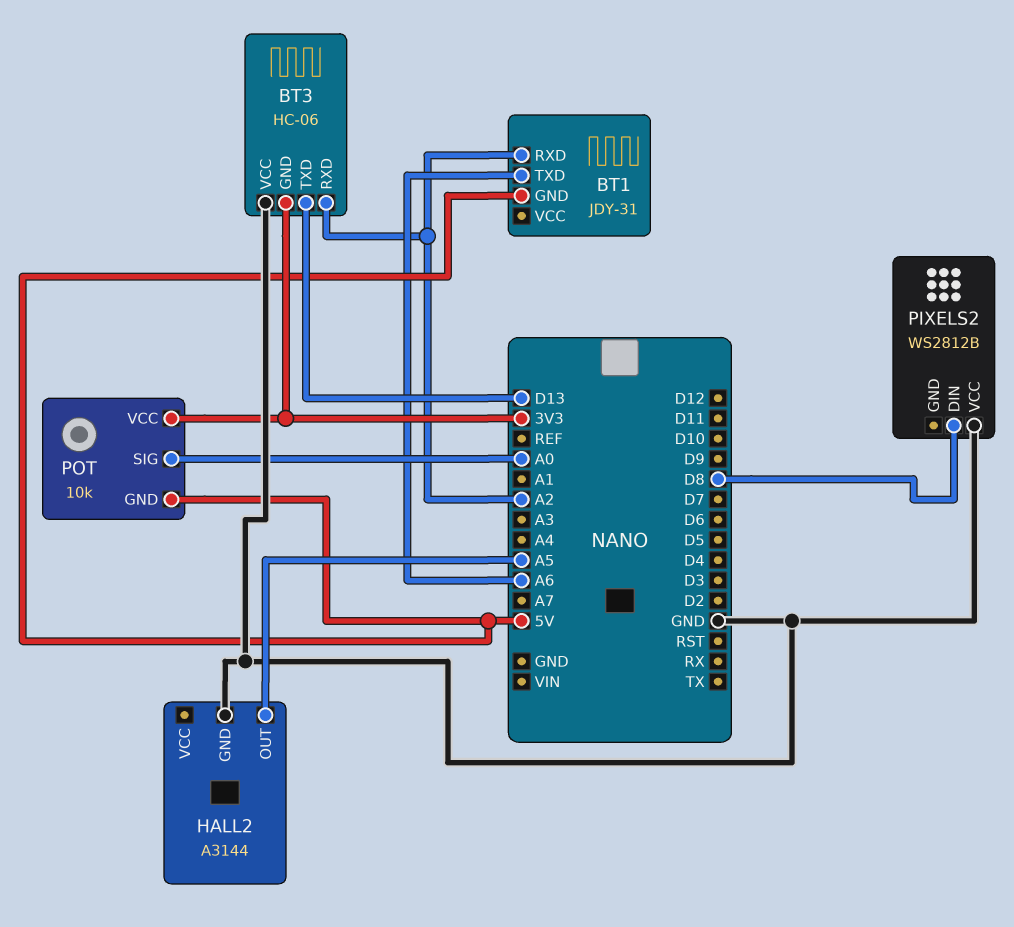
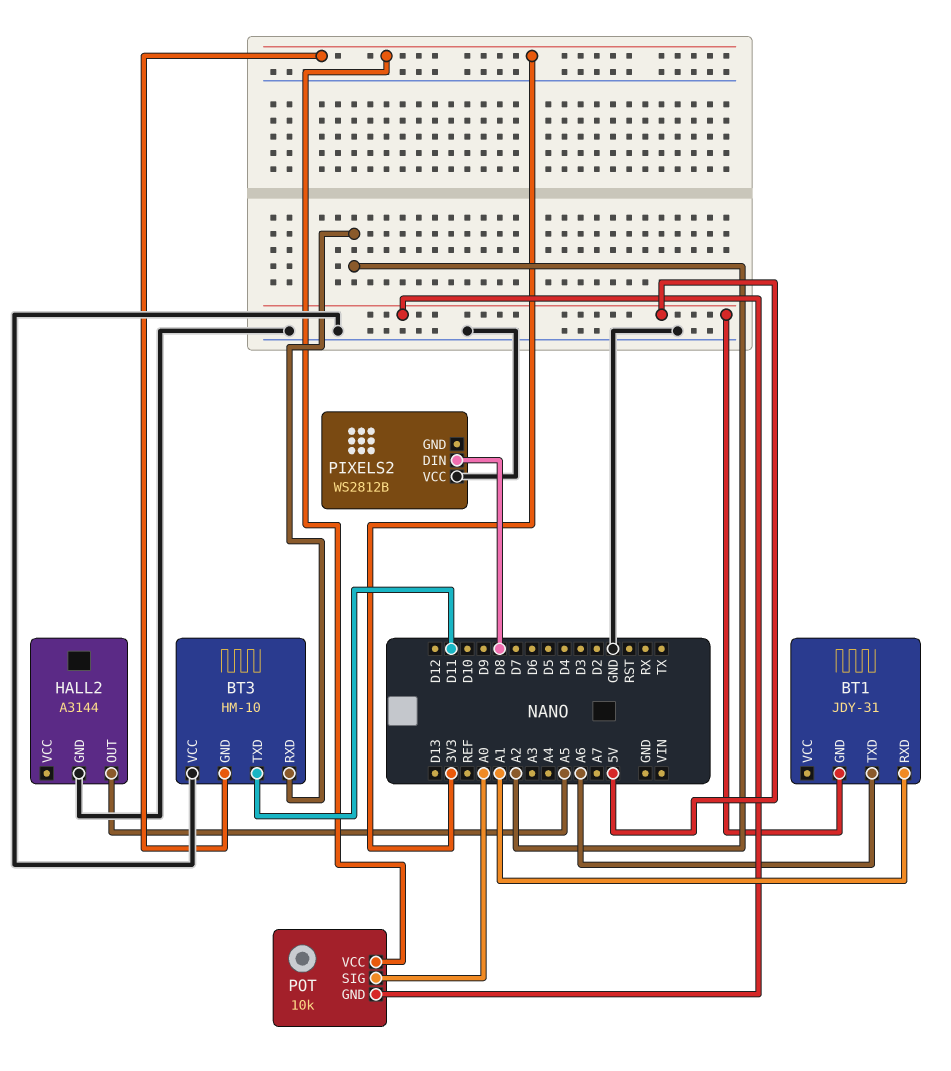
BT1 pin RXD: A2 -> A1
BT3: HC-06 -> HM-10
BT3 pin TXD: D13 -> D11

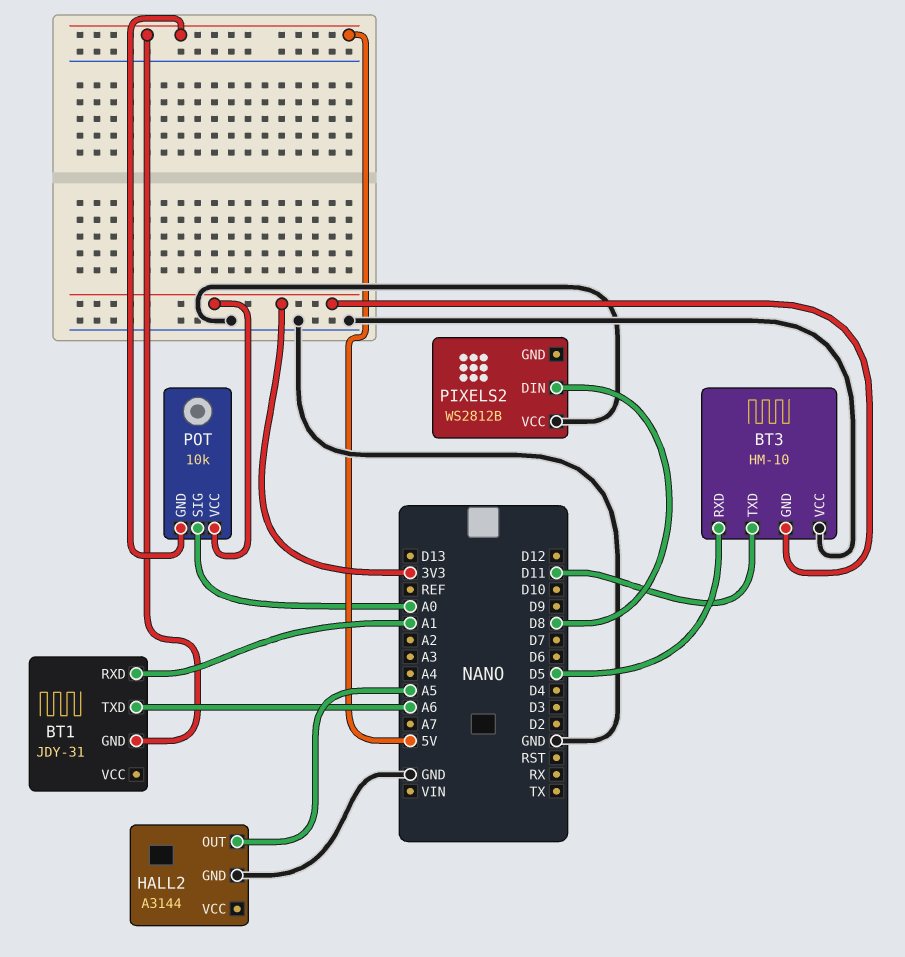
BT3 pin RXD: A2 -> D5

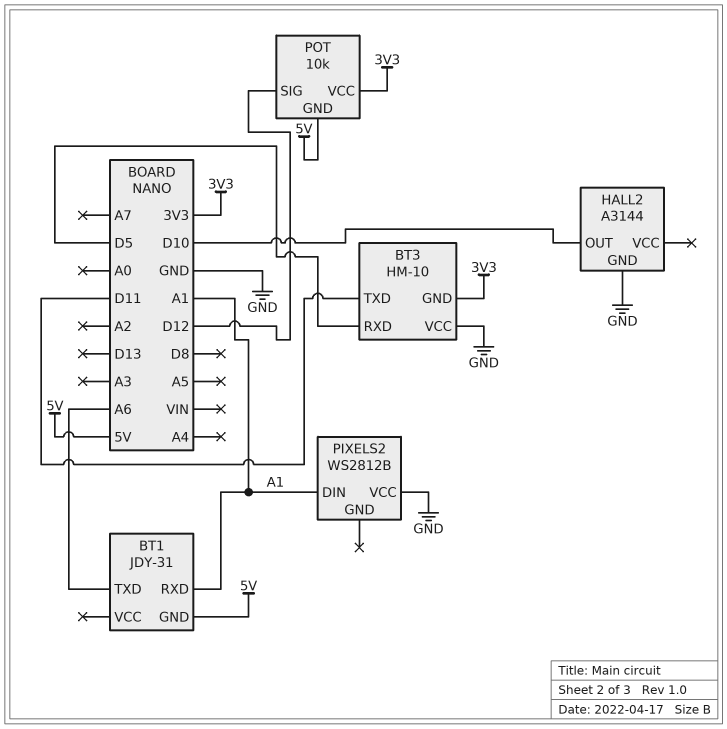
HALL2 pin OUT: A5 -> D10
PIXELS2 pin DIN: D8 -> A1
POT pin SIG: A0 -> D12

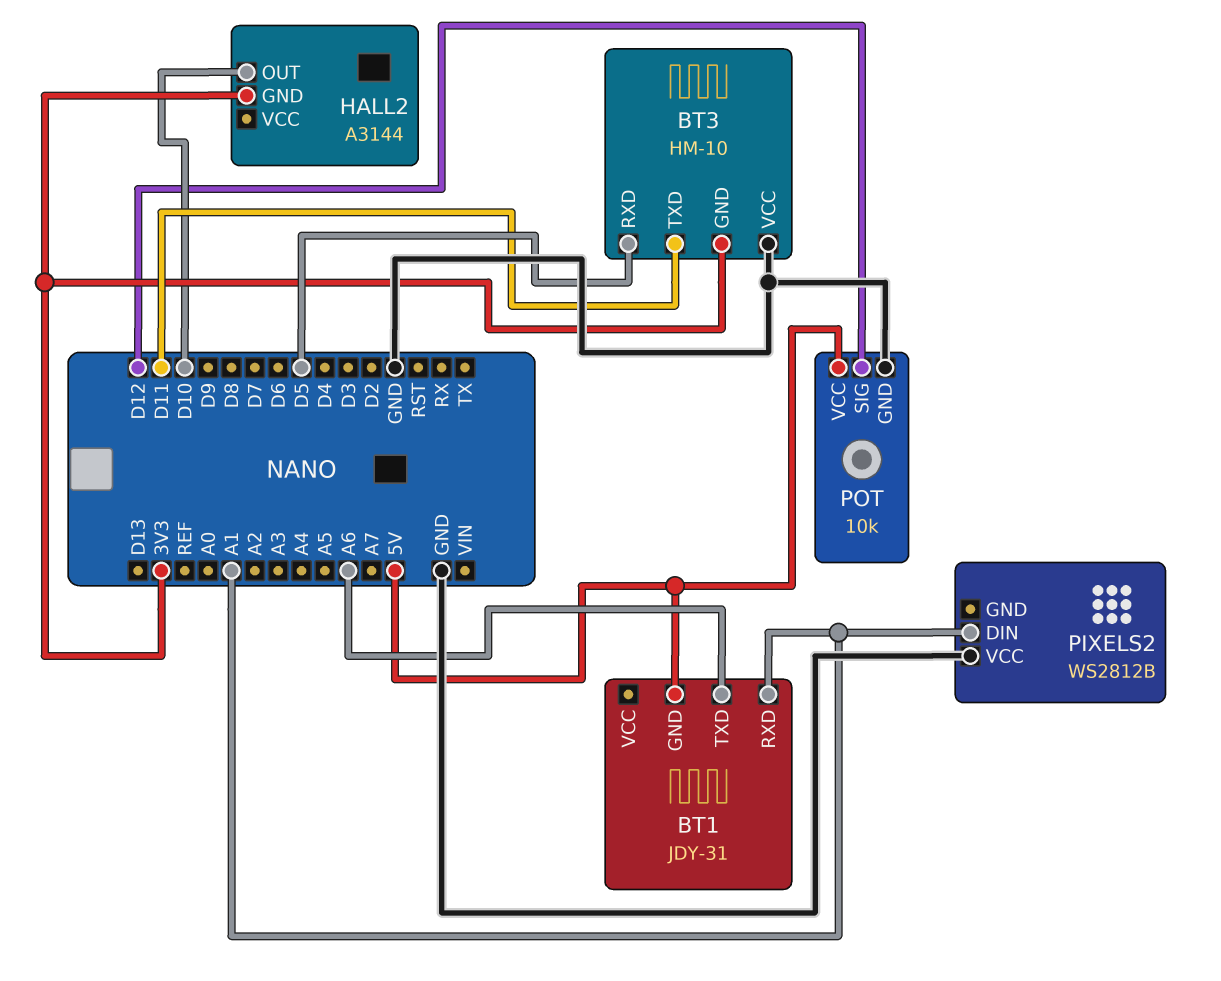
HALL2 pin GND: GND -> 3V3
POT pin GND: 5V -> GND
POT pin VCC: 3V3 -> 5V

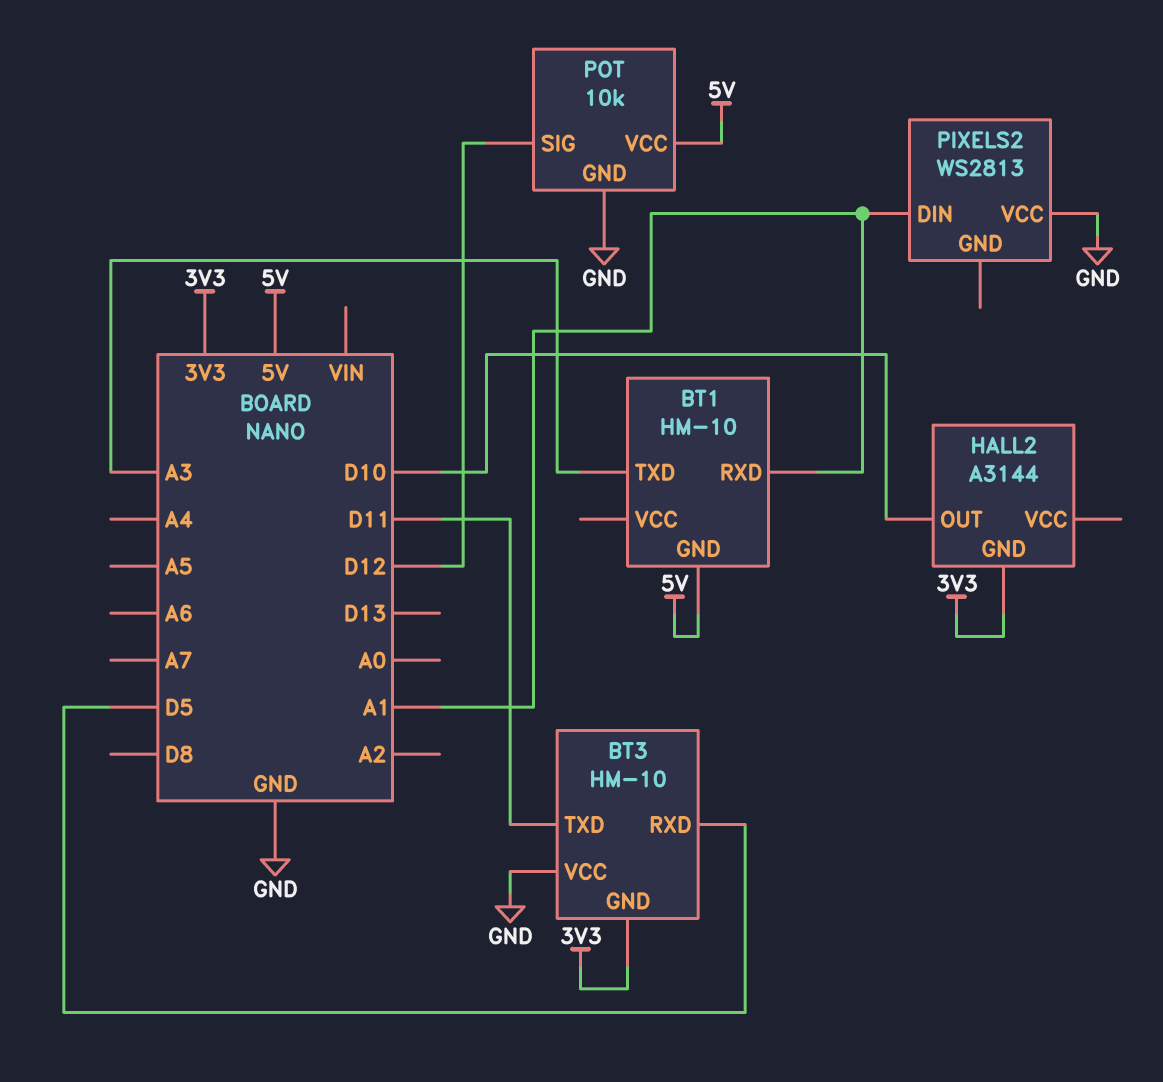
BT1: JDY-31 -> HM-10
BT1 pin TXD: A6 -> A3
PIXELS2: WS2812B -> WS2813

